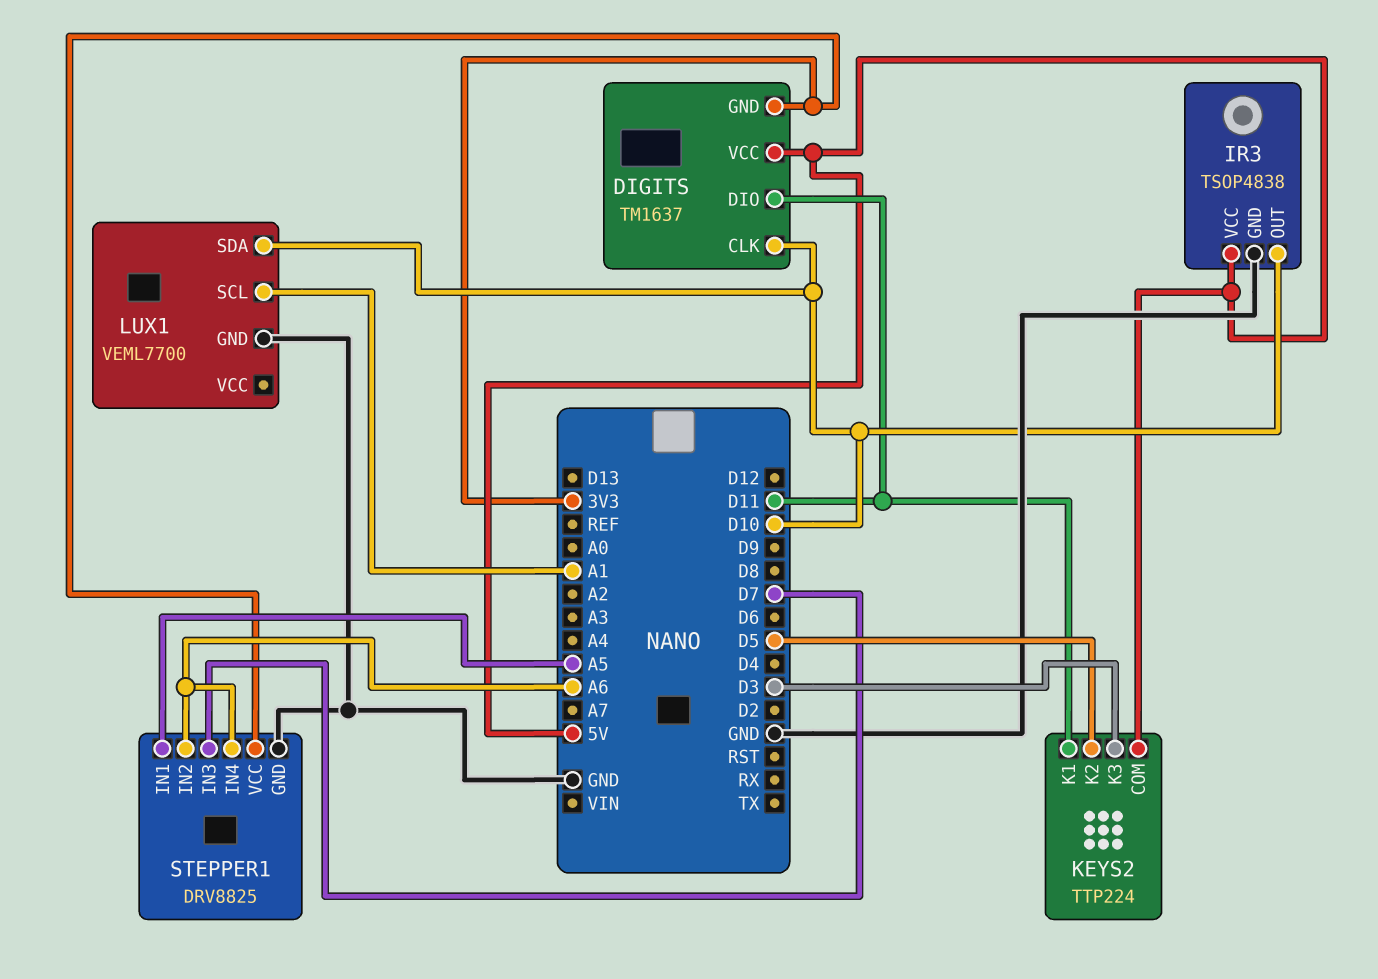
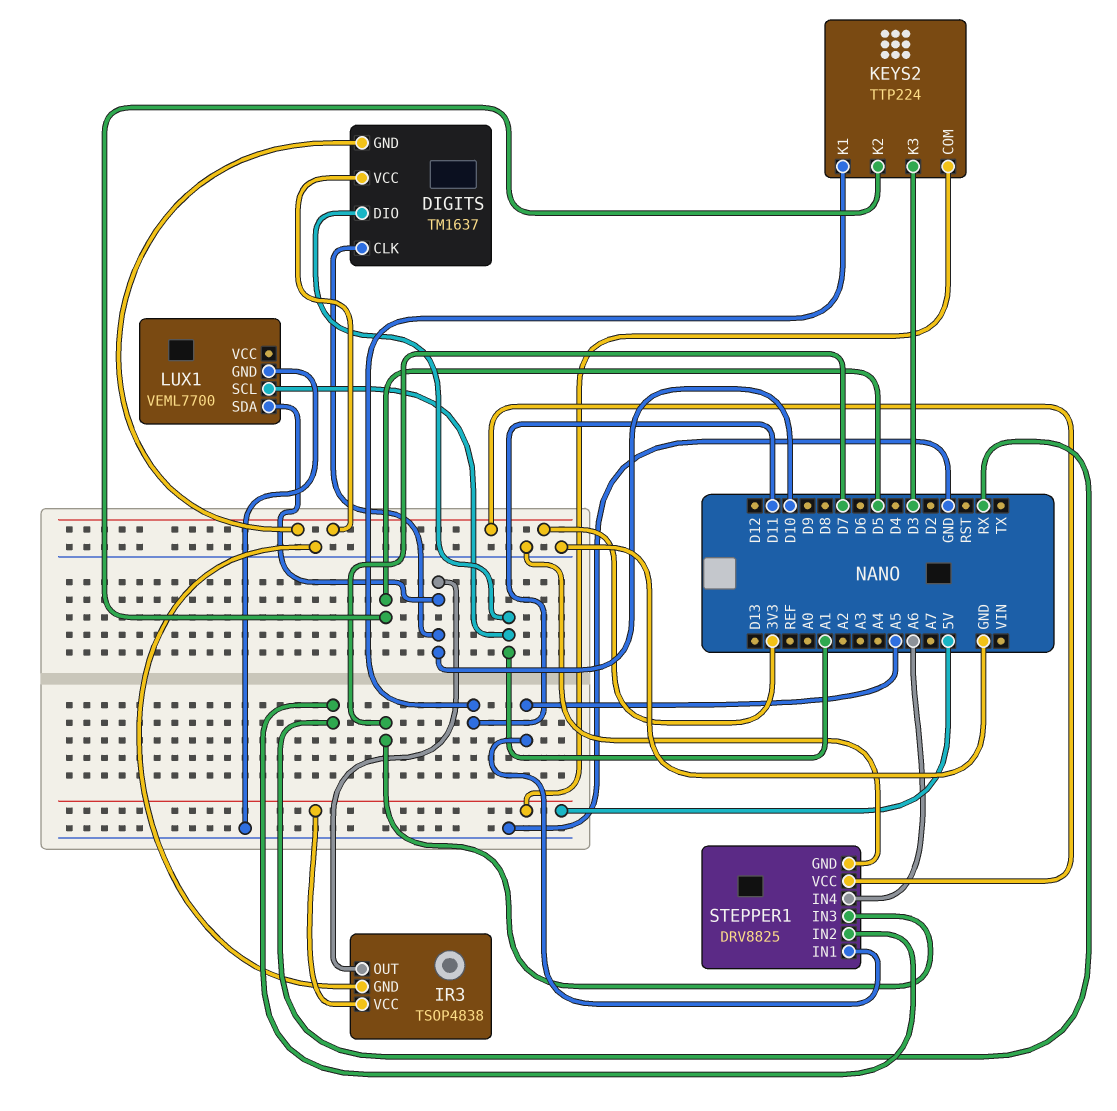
DIGITS pin DIO: D11 -> A1
DIGITS pin VCC: 5V -> 3V3
STEPPER1 pin IN2: A6 -> RX

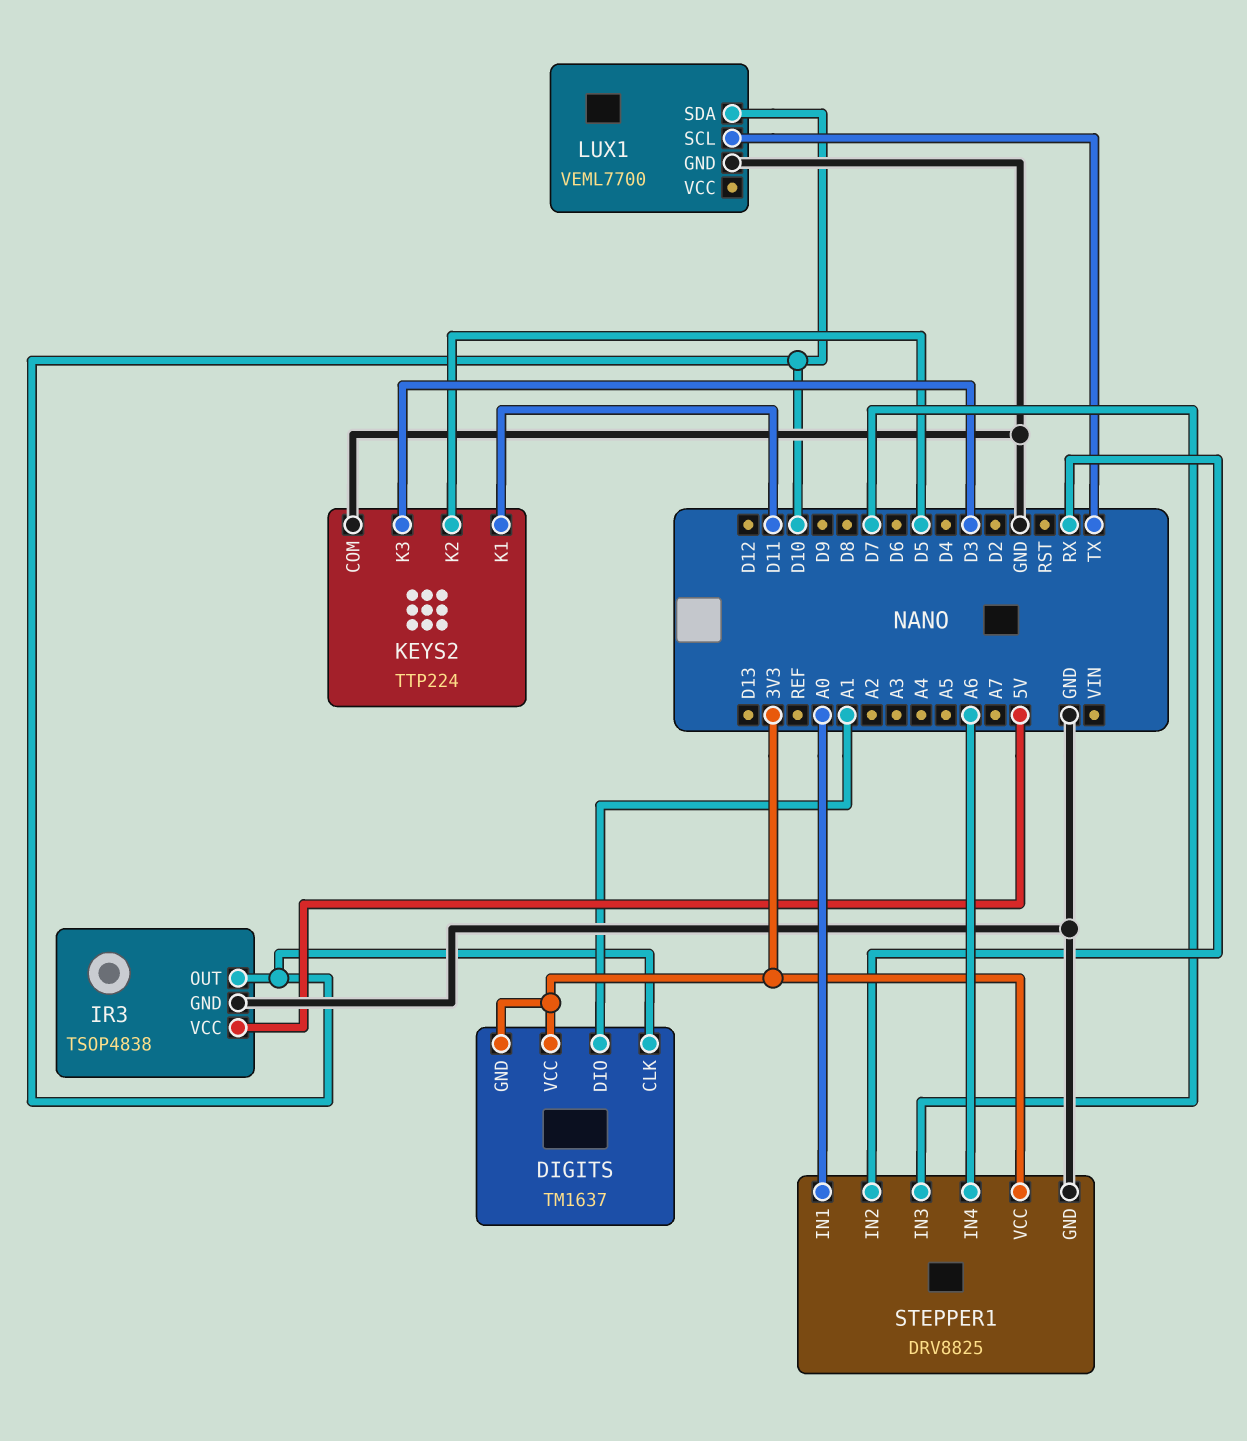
KEYS2 pin COM: 5V -> GND
LUX1 pin SCL: A1 -> TX
STEPPER1 pin IN1: A5 -> A0

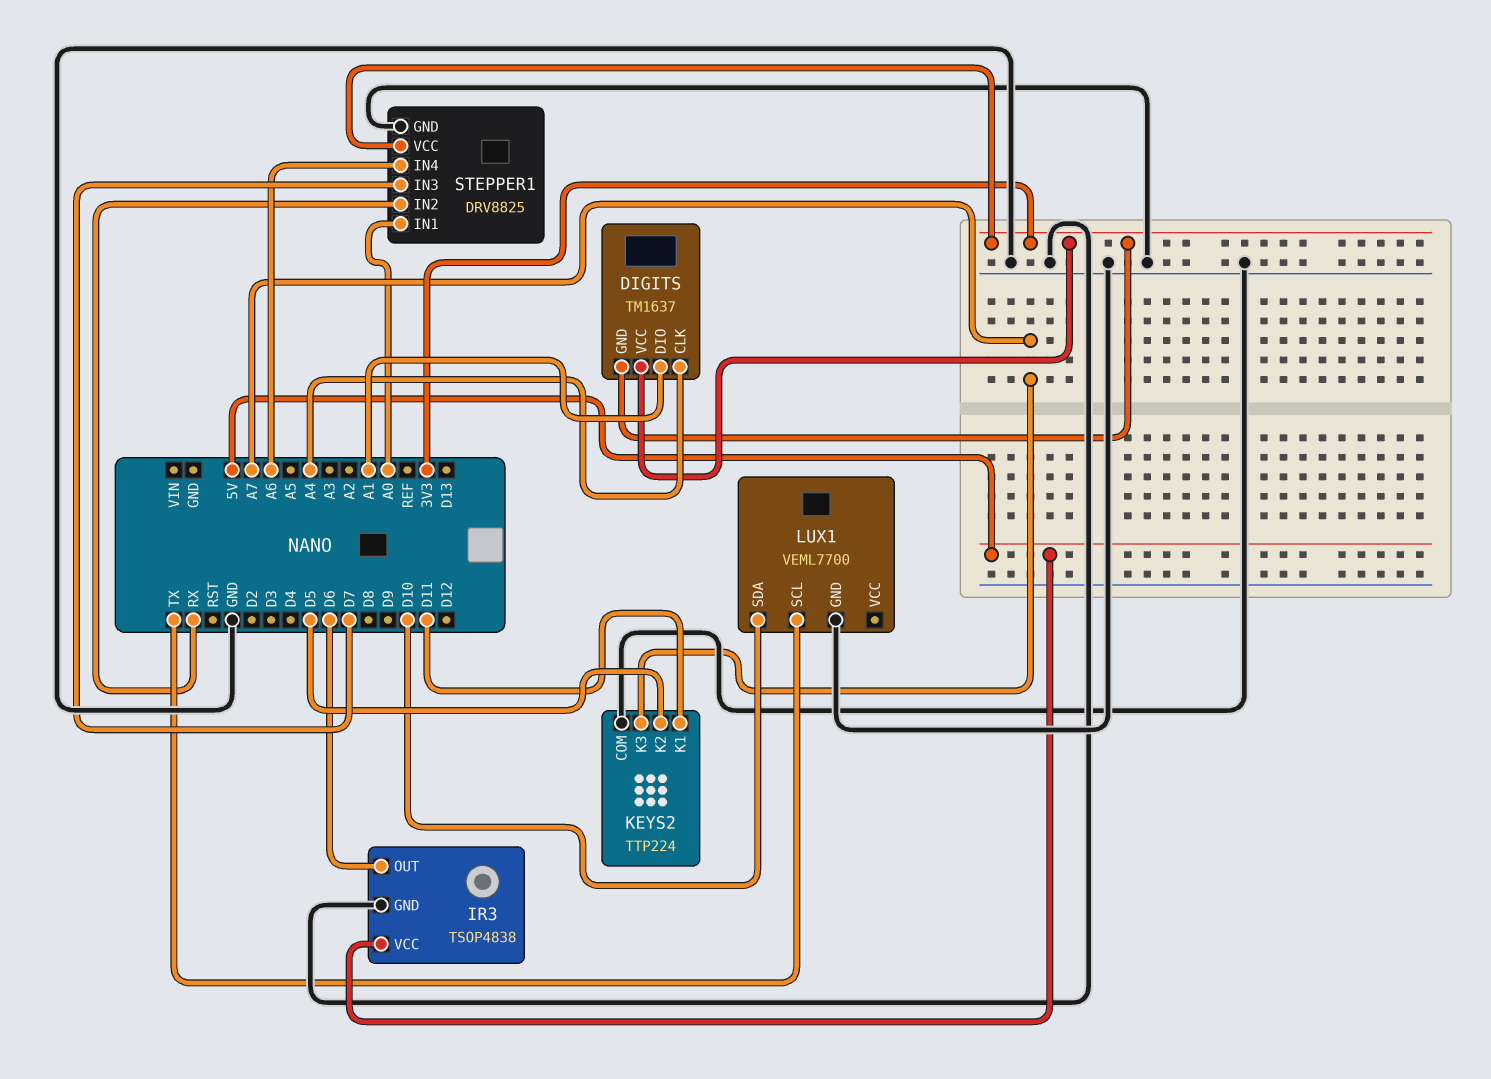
DIGITS pin CLK: D10 -> A4
IR3 pin OUT: D10 -> D6
KEYS2 pin K3: D3 -> A7

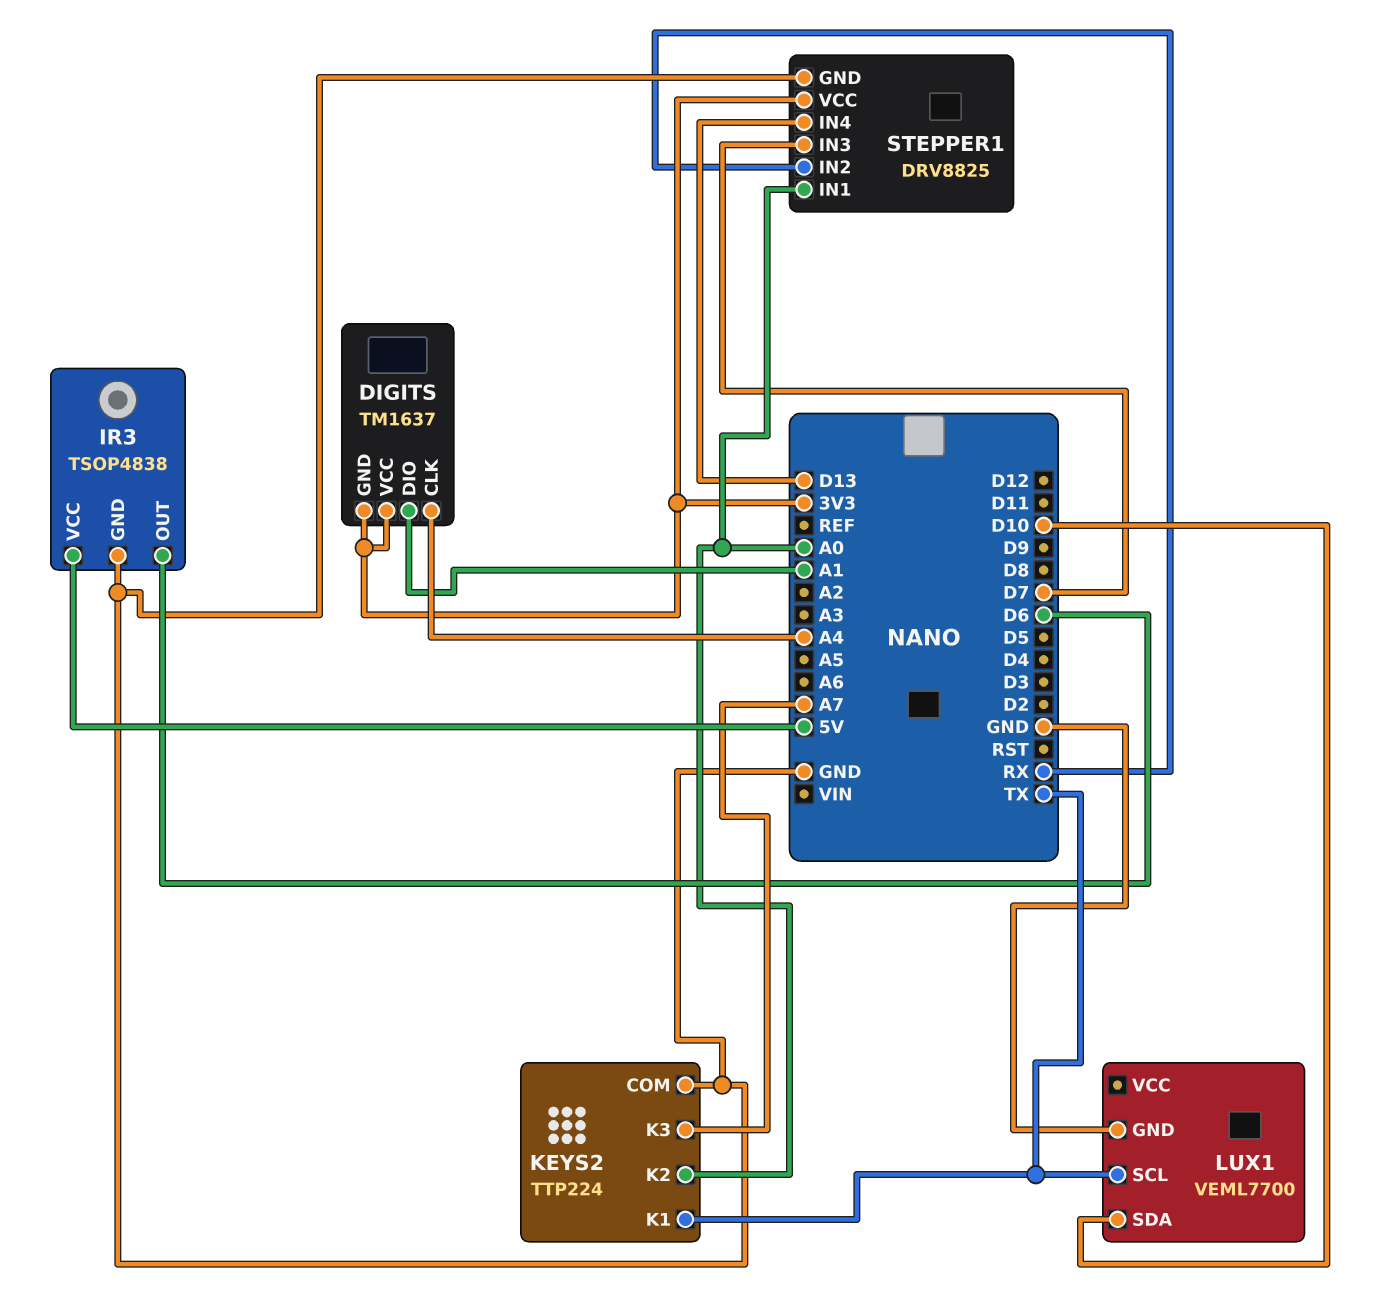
KEYS2 pin K1: D11 -> TX
KEYS2 pin K2: D5 -> A0
STEPPER1 pin IN4: A6 -> D13

